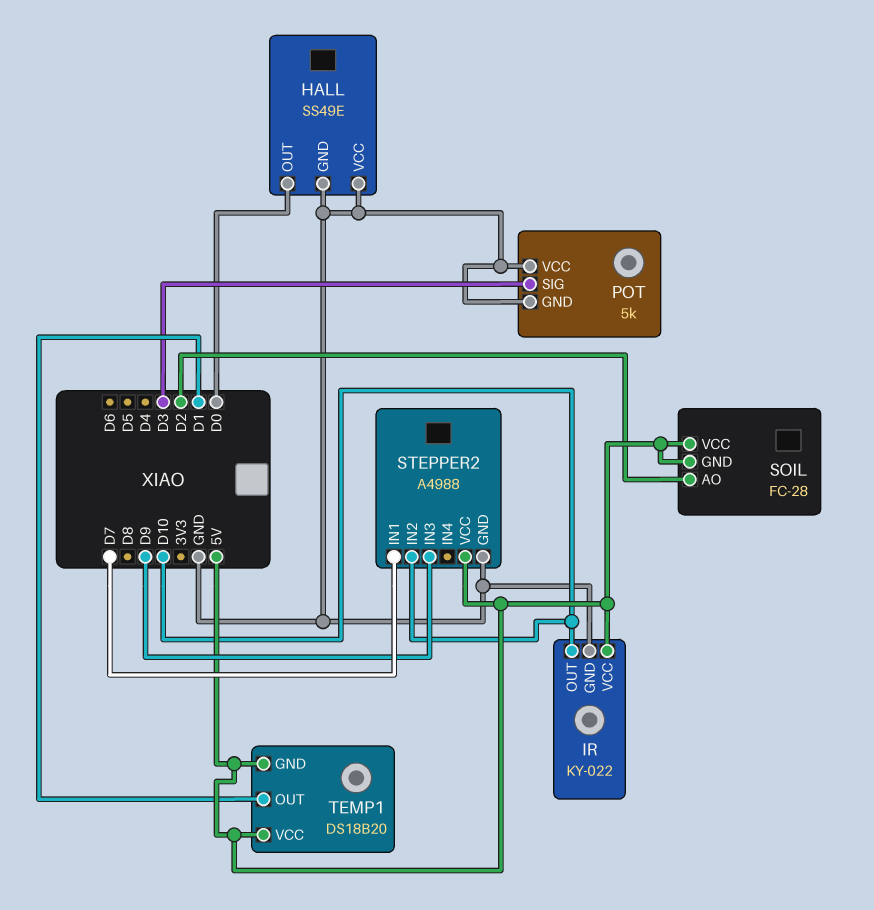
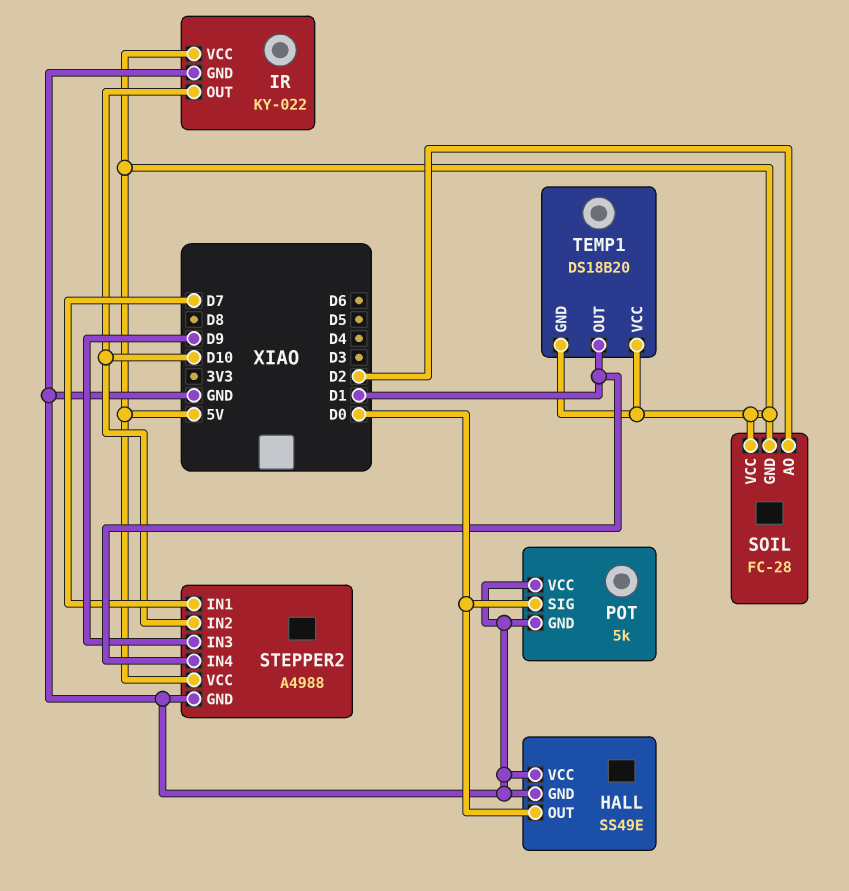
POT pin SIG: D3 -> D0
STEPPER2 pin IN4: none -> D1

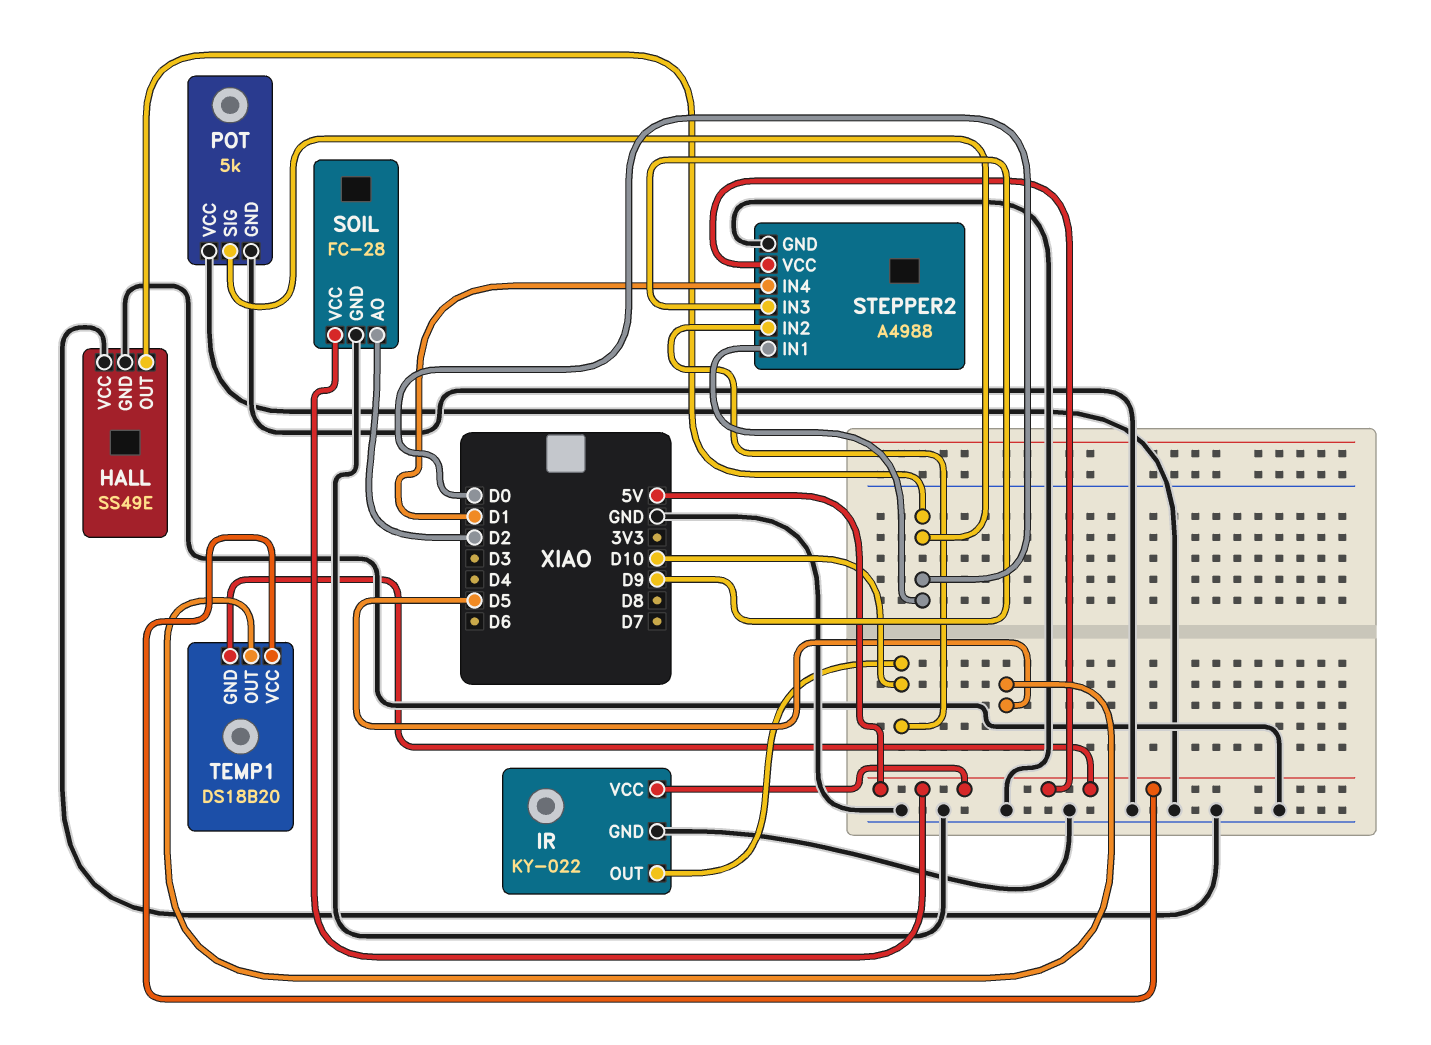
SOIL pin GND: 5V -> GND
STEPPER2 pin IN1: D7 -> D0
TEMP1 pin OUT: D1 -> D5

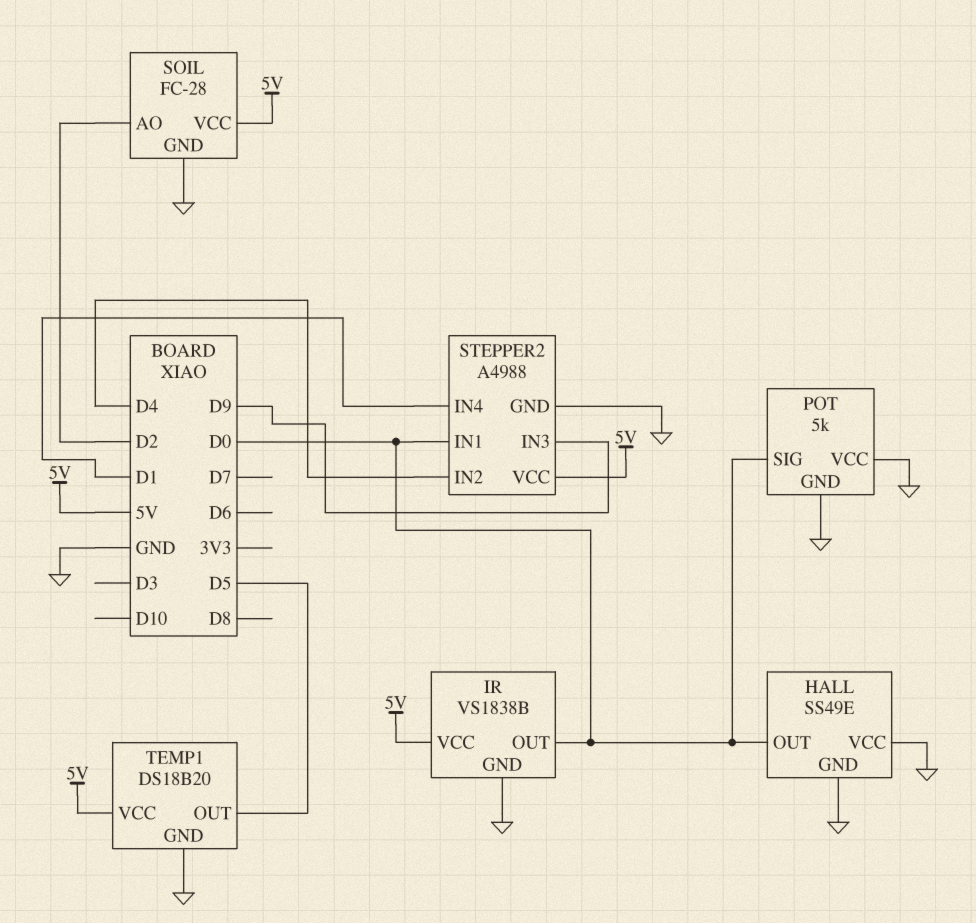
IR: KY-022 -> VS1838B
IR pin OUT: D10 -> D0
STEPPER2 pin IN2: D10 -> D4
TEMP1 pin GND: 5V -> GND

